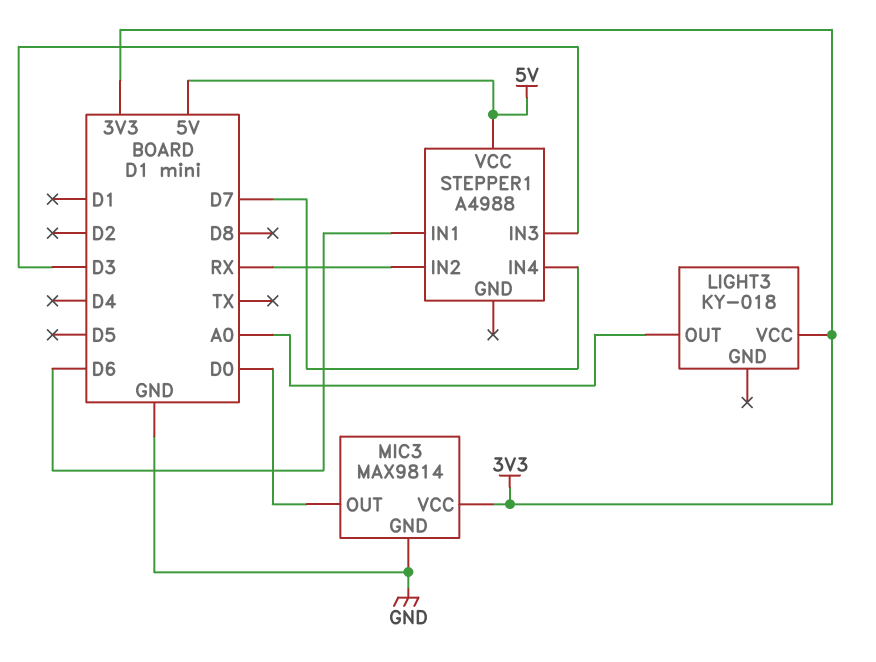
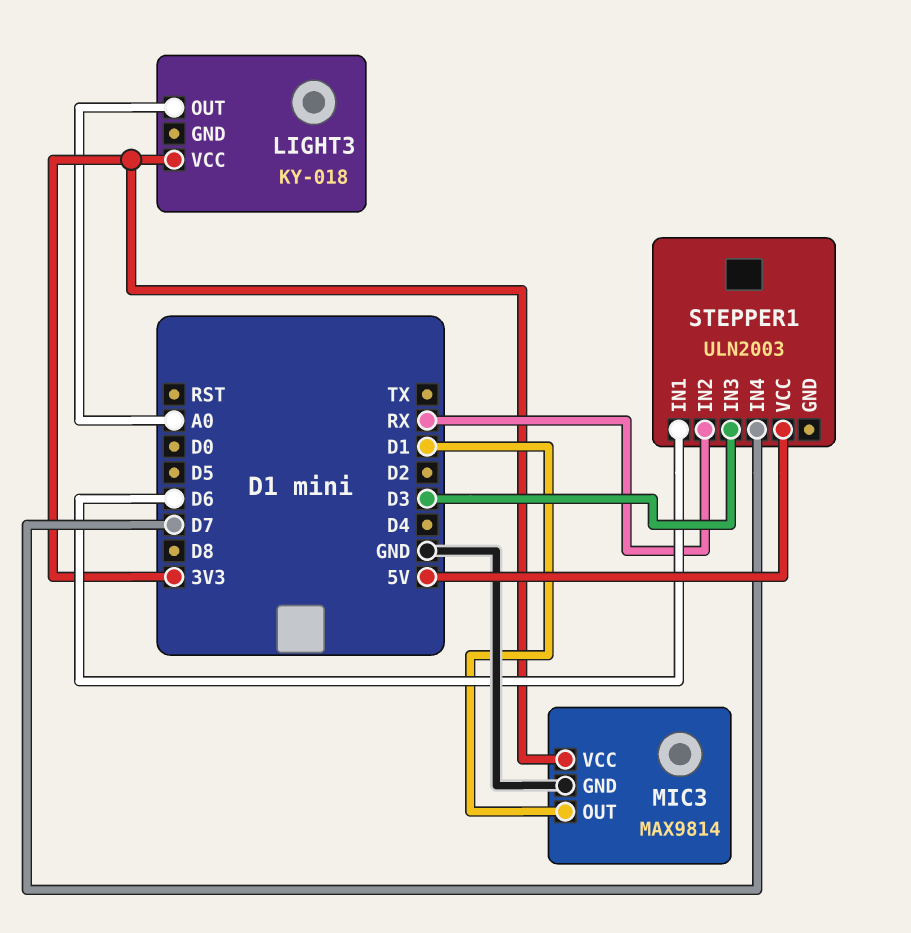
MIC3 pin OUT: D0 -> D1
STEPPER1: A4988 -> ULN2003

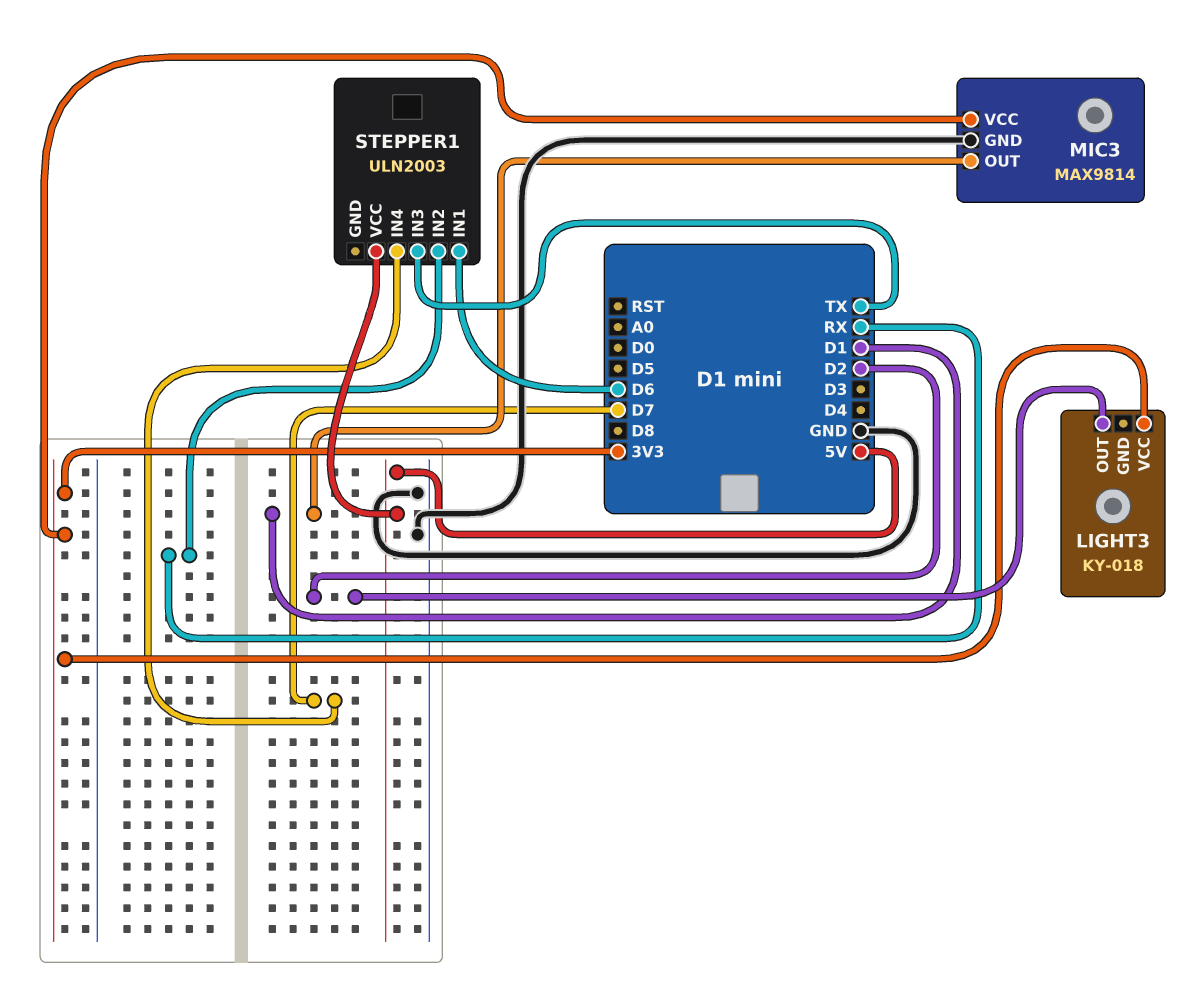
LIGHT3 pin OUT: A0 -> D2
STEPPER1 pin IN3: D3 -> TX

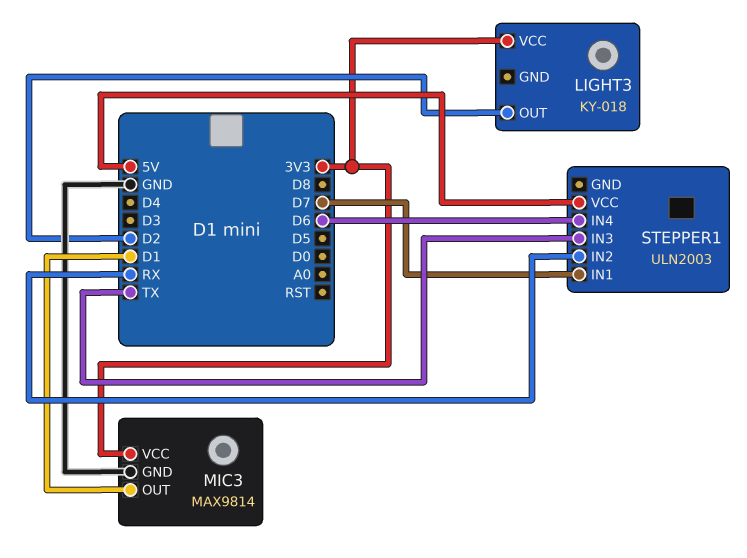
STEPPER1 pin IN1: D6 -> D7
STEPPER1 pin IN4: D7 -> D6

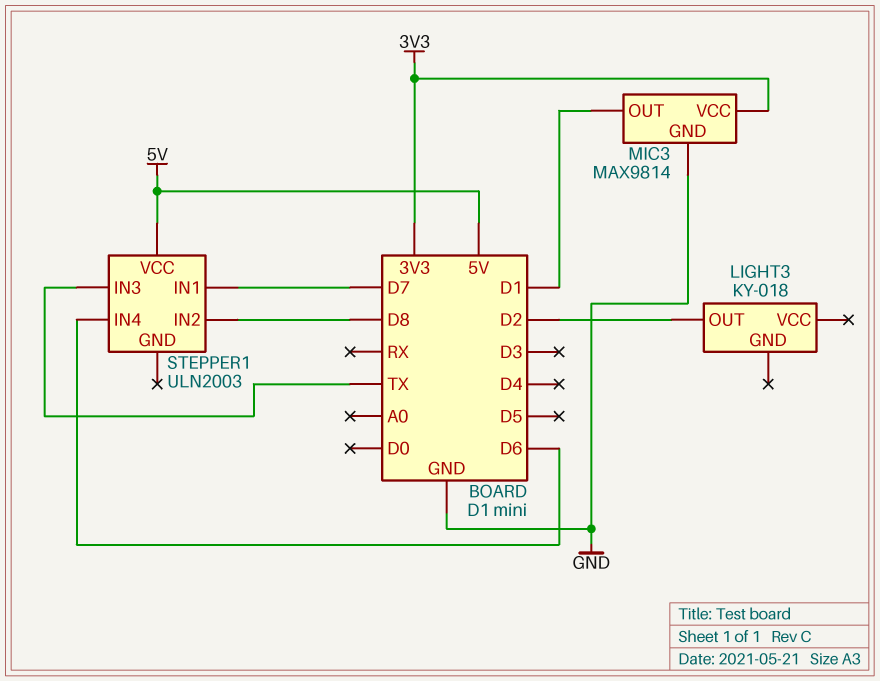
LIGHT3 pin VCC: 3V3 -> none
STEPPER1 pin IN2: RX -> D8

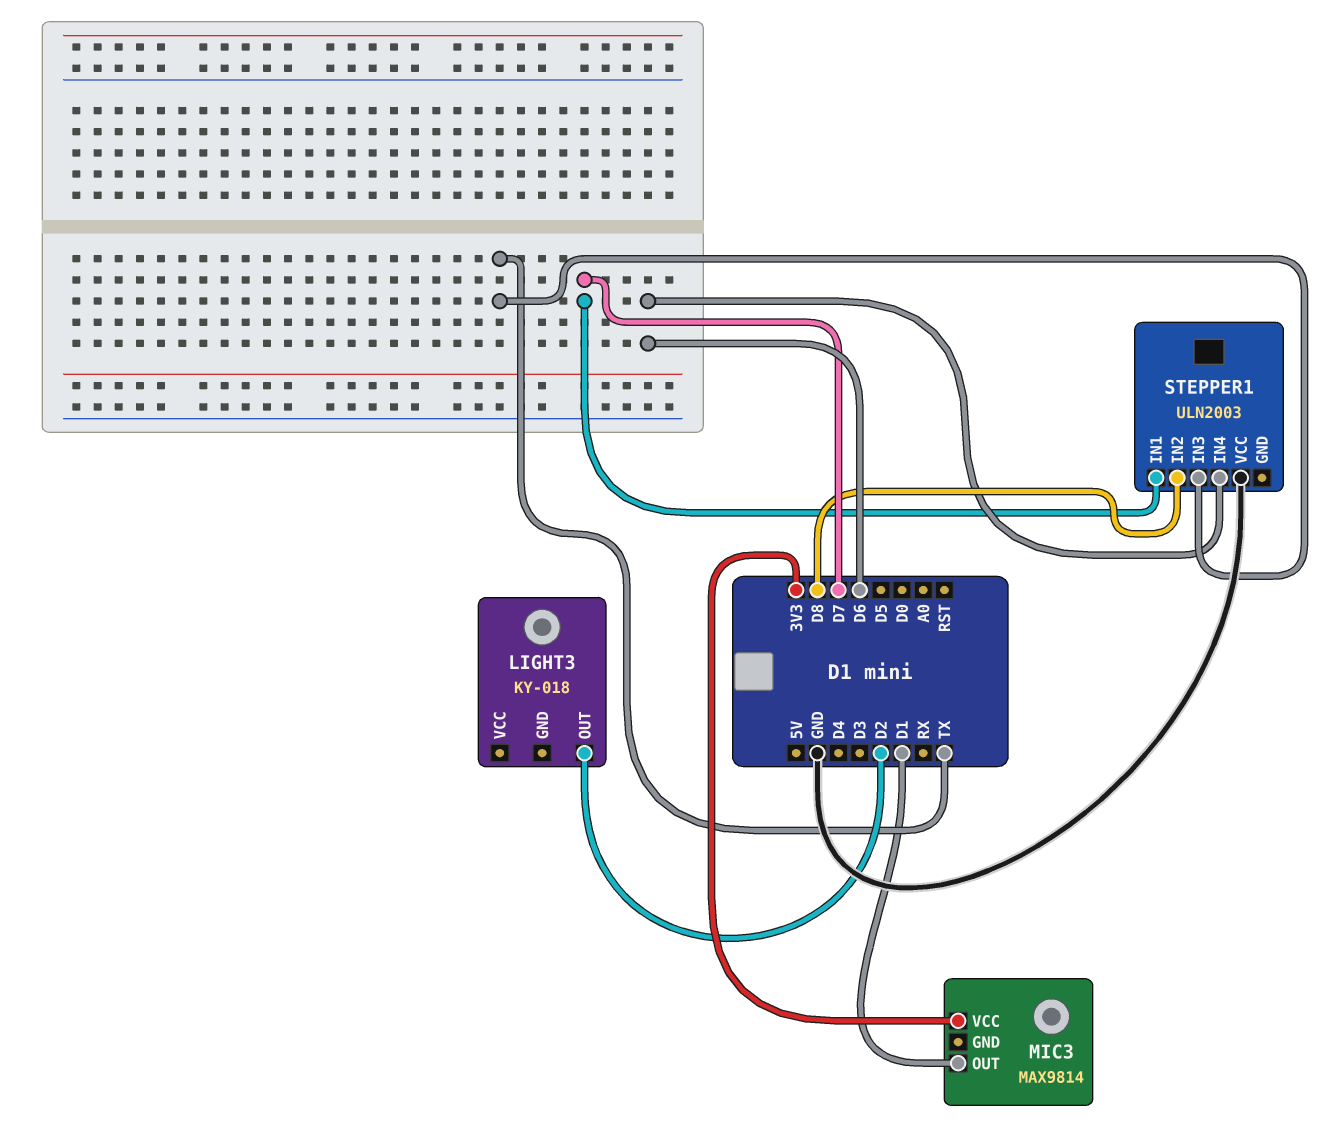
MIC3 pin GND: GND -> none
STEPPER1 pin VCC: 5V -> GND

